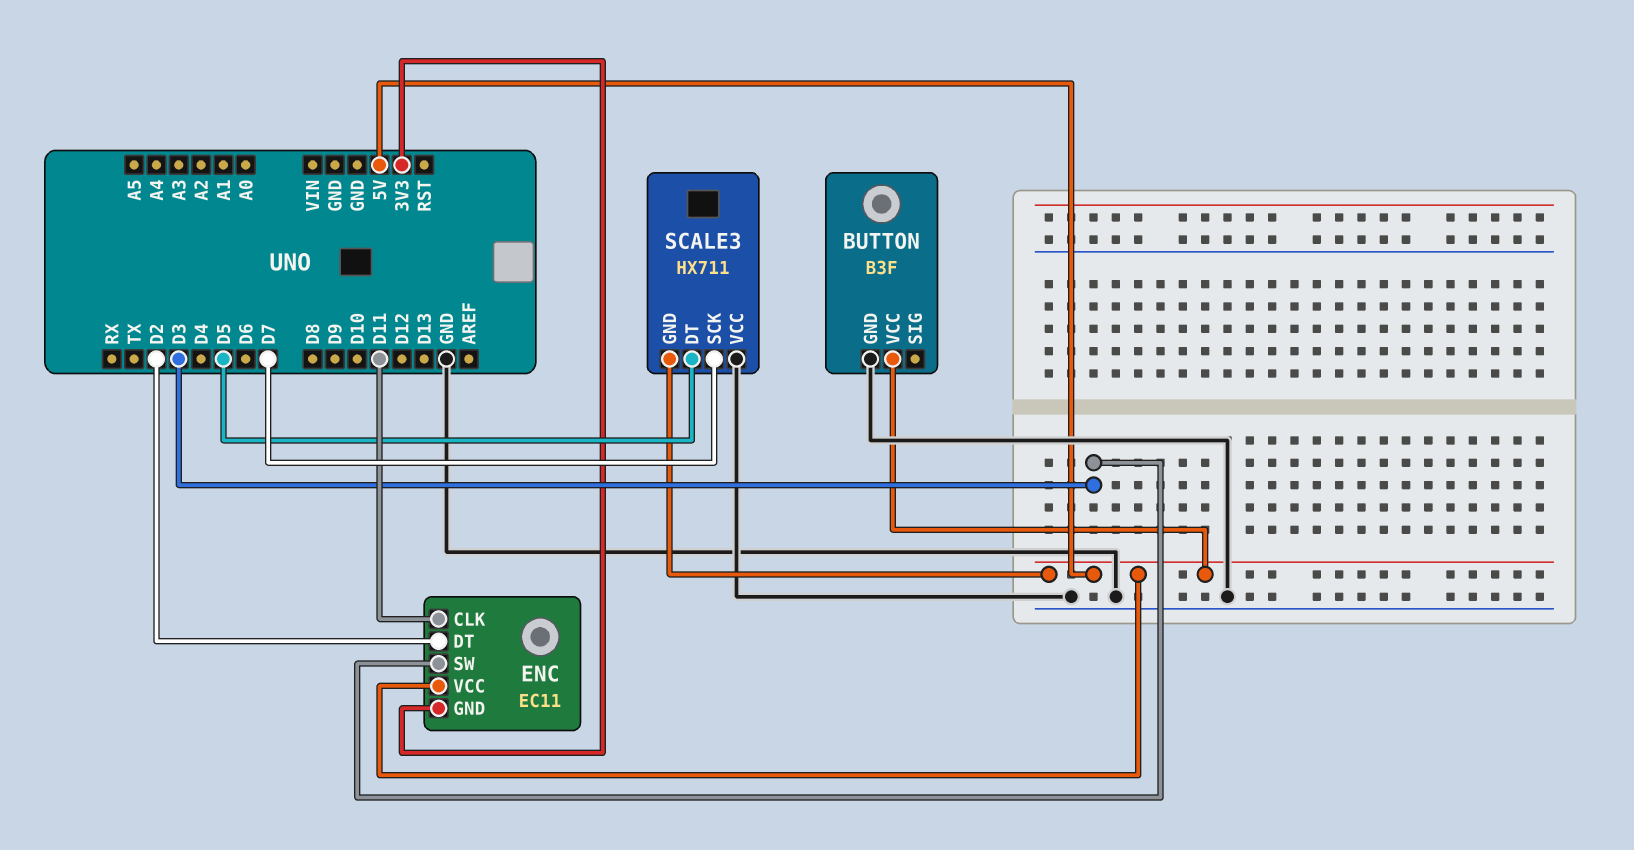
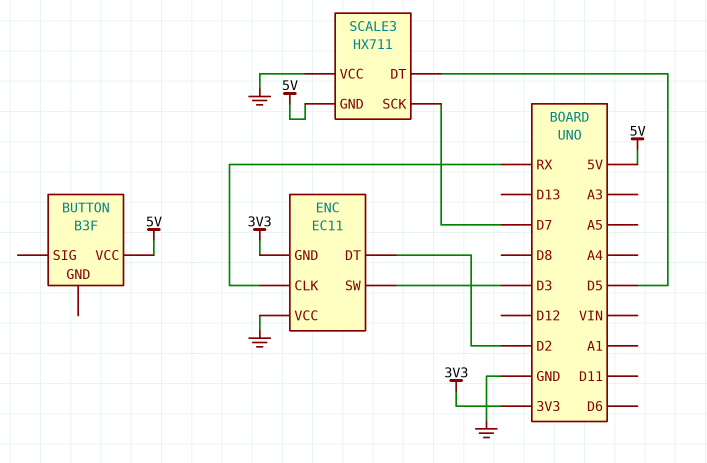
BUTTON pin GND: GND -> none
ENC pin CLK: D11 -> RX
ENC pin VCC: 5V -> GND

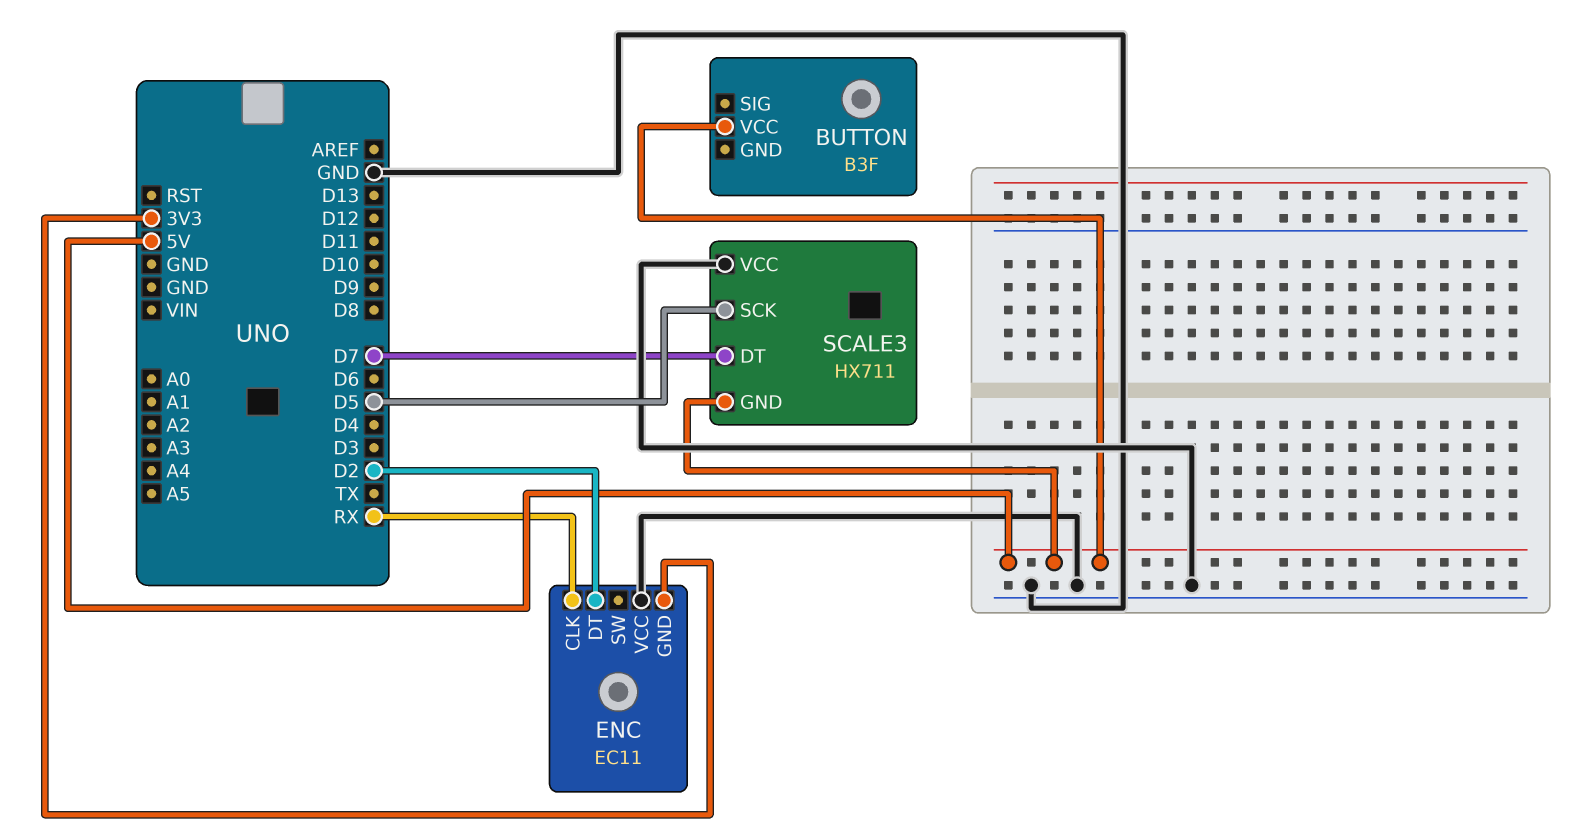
ENC pin SW: D3 -> none
SCALE3 pin DT: D5 -> D7
SCALE3 pin SCK: D7 -> D5

